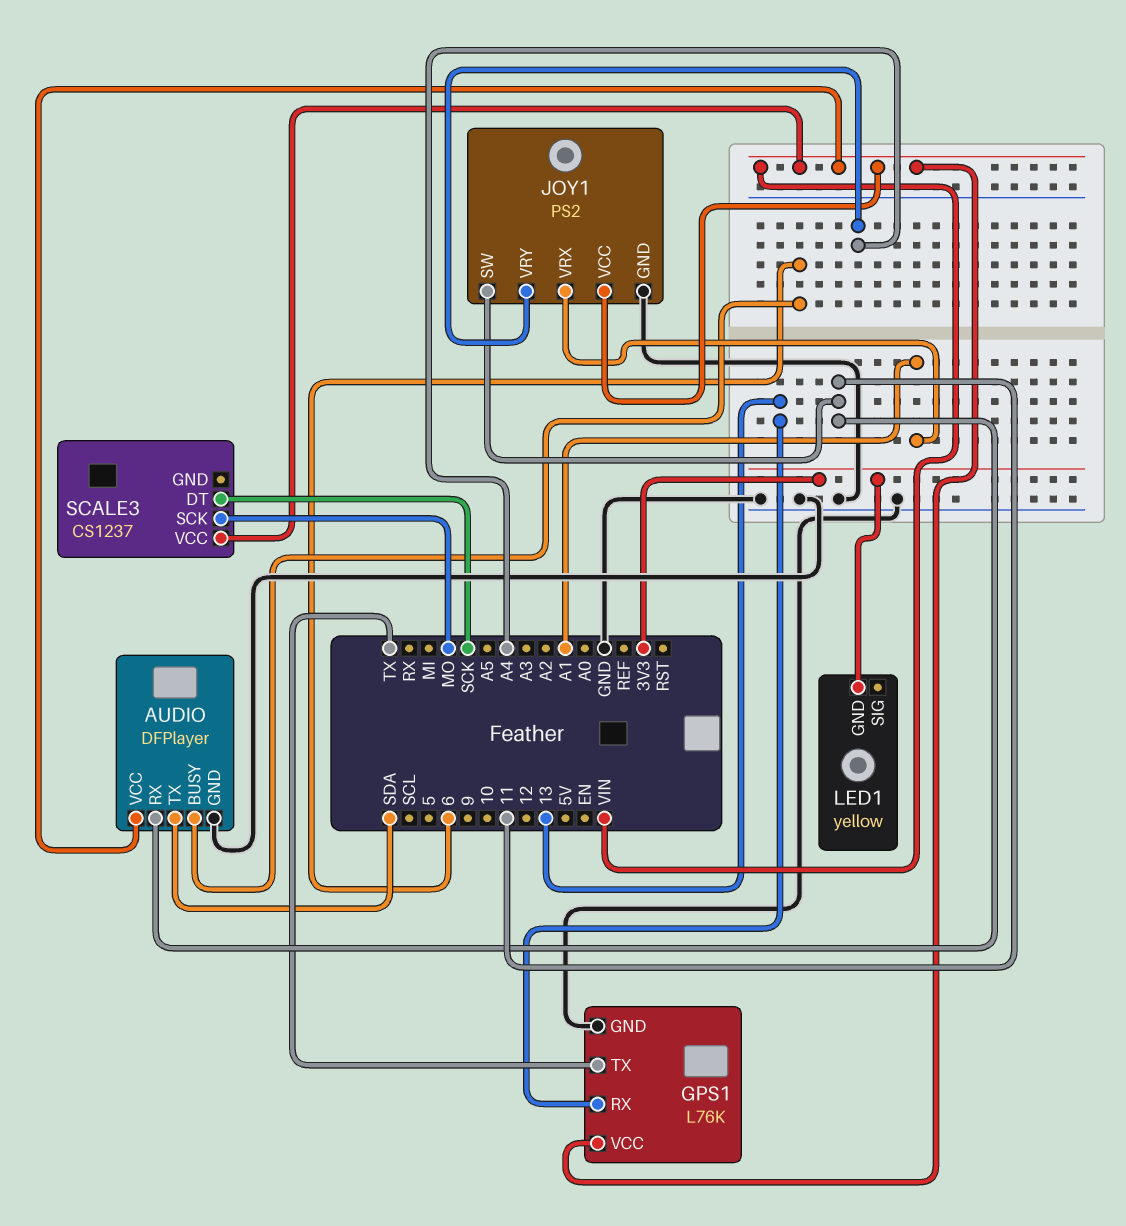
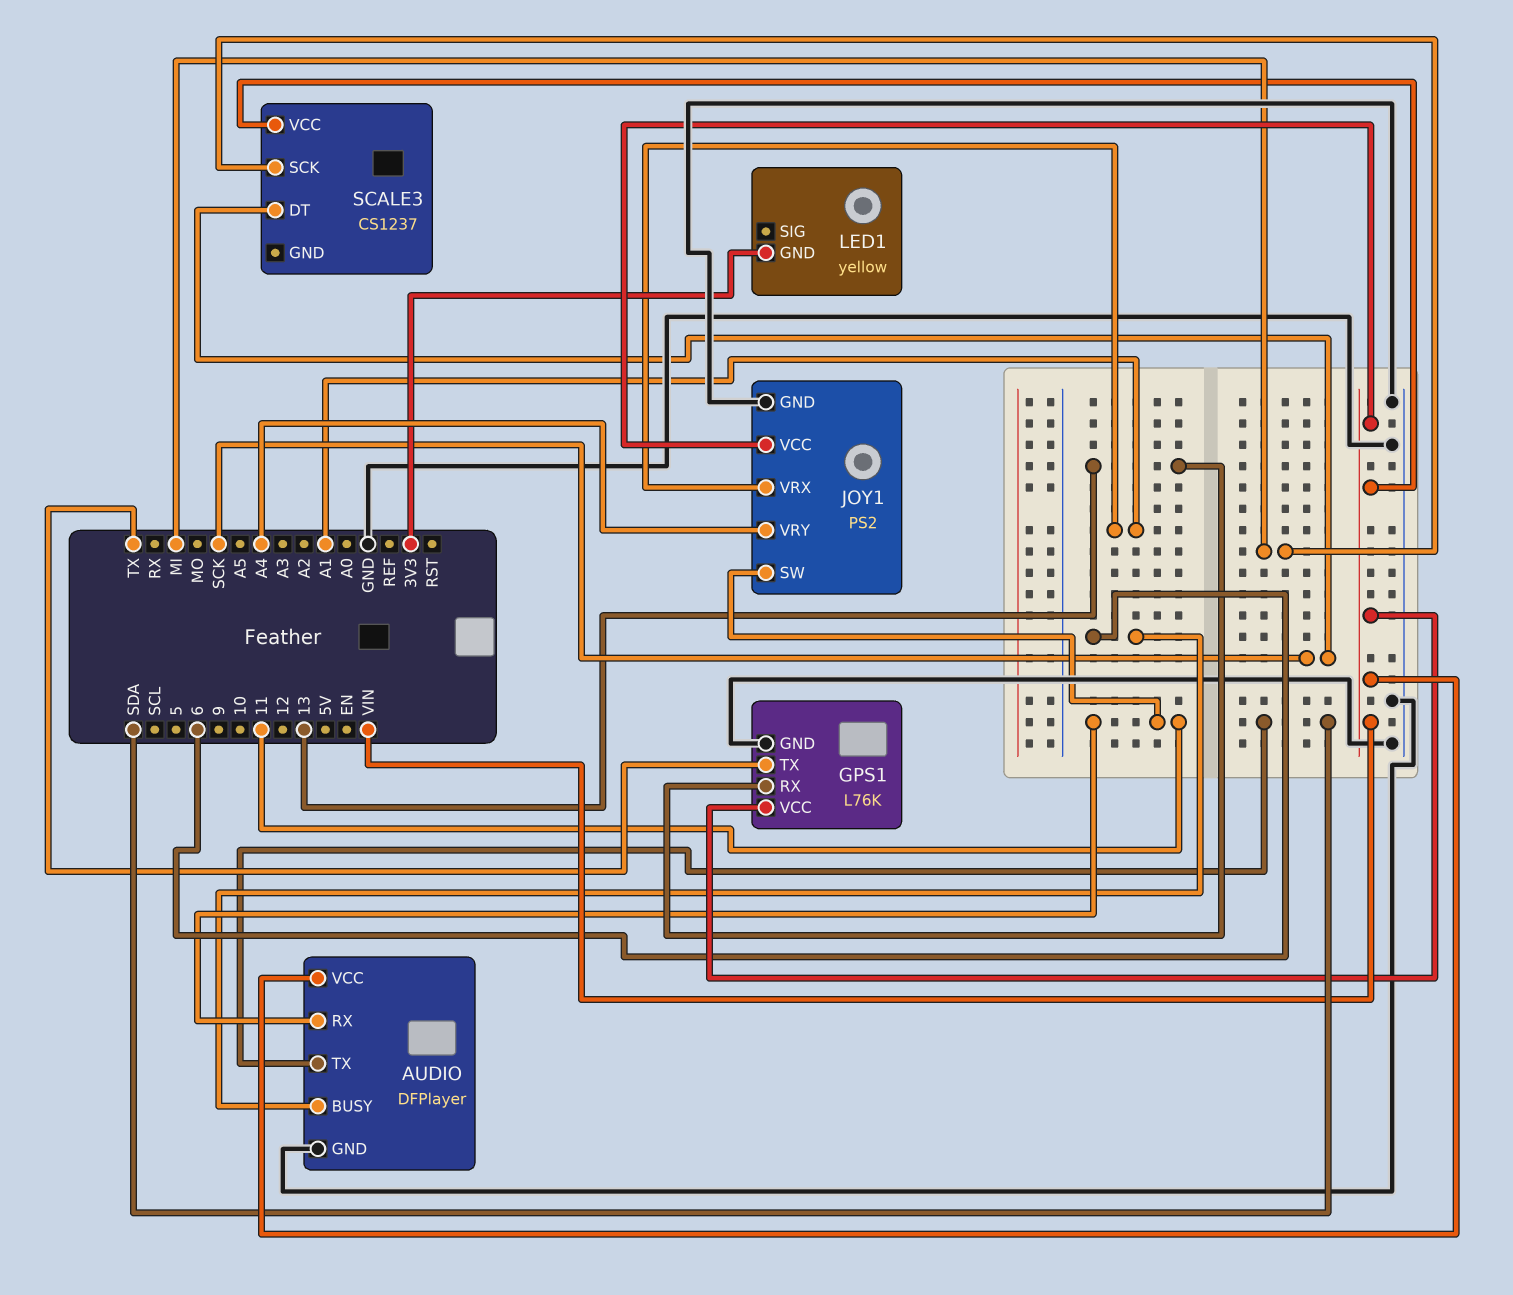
SCALE3 pin SCK: MO -> MI

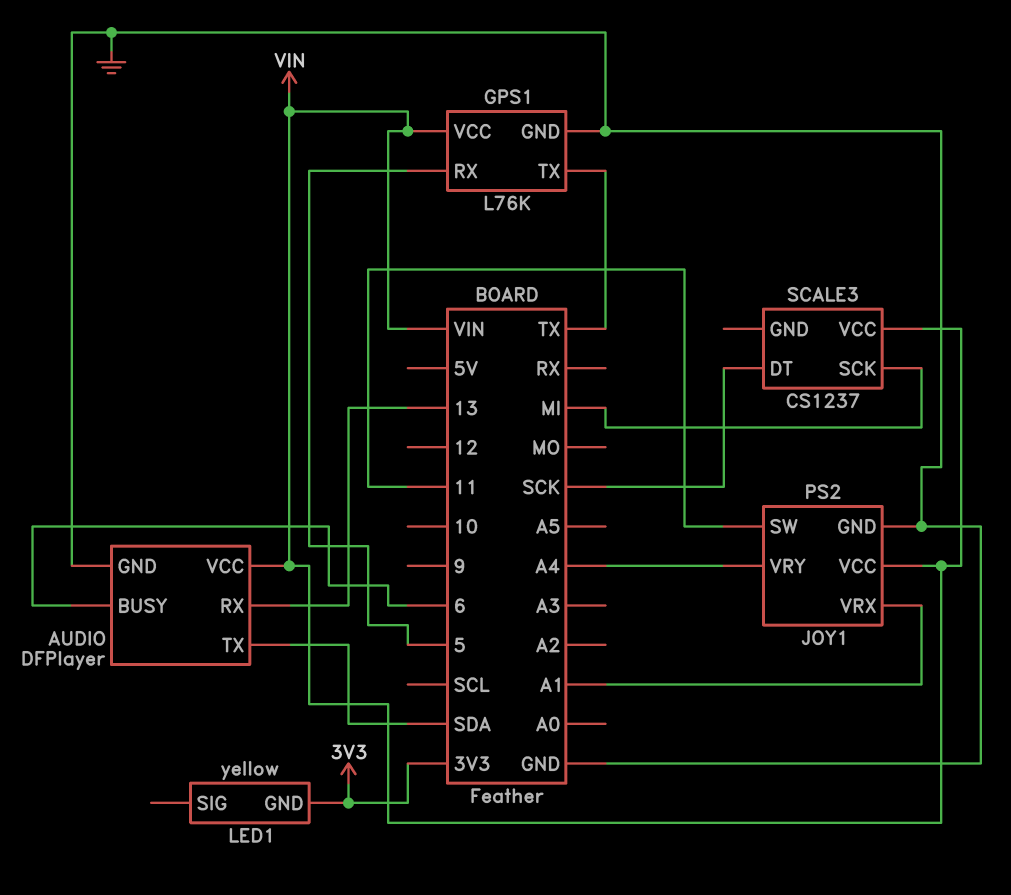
AUDIO pin RX: 11 -> 13
GPS1 pin RX: 13 -> 5

